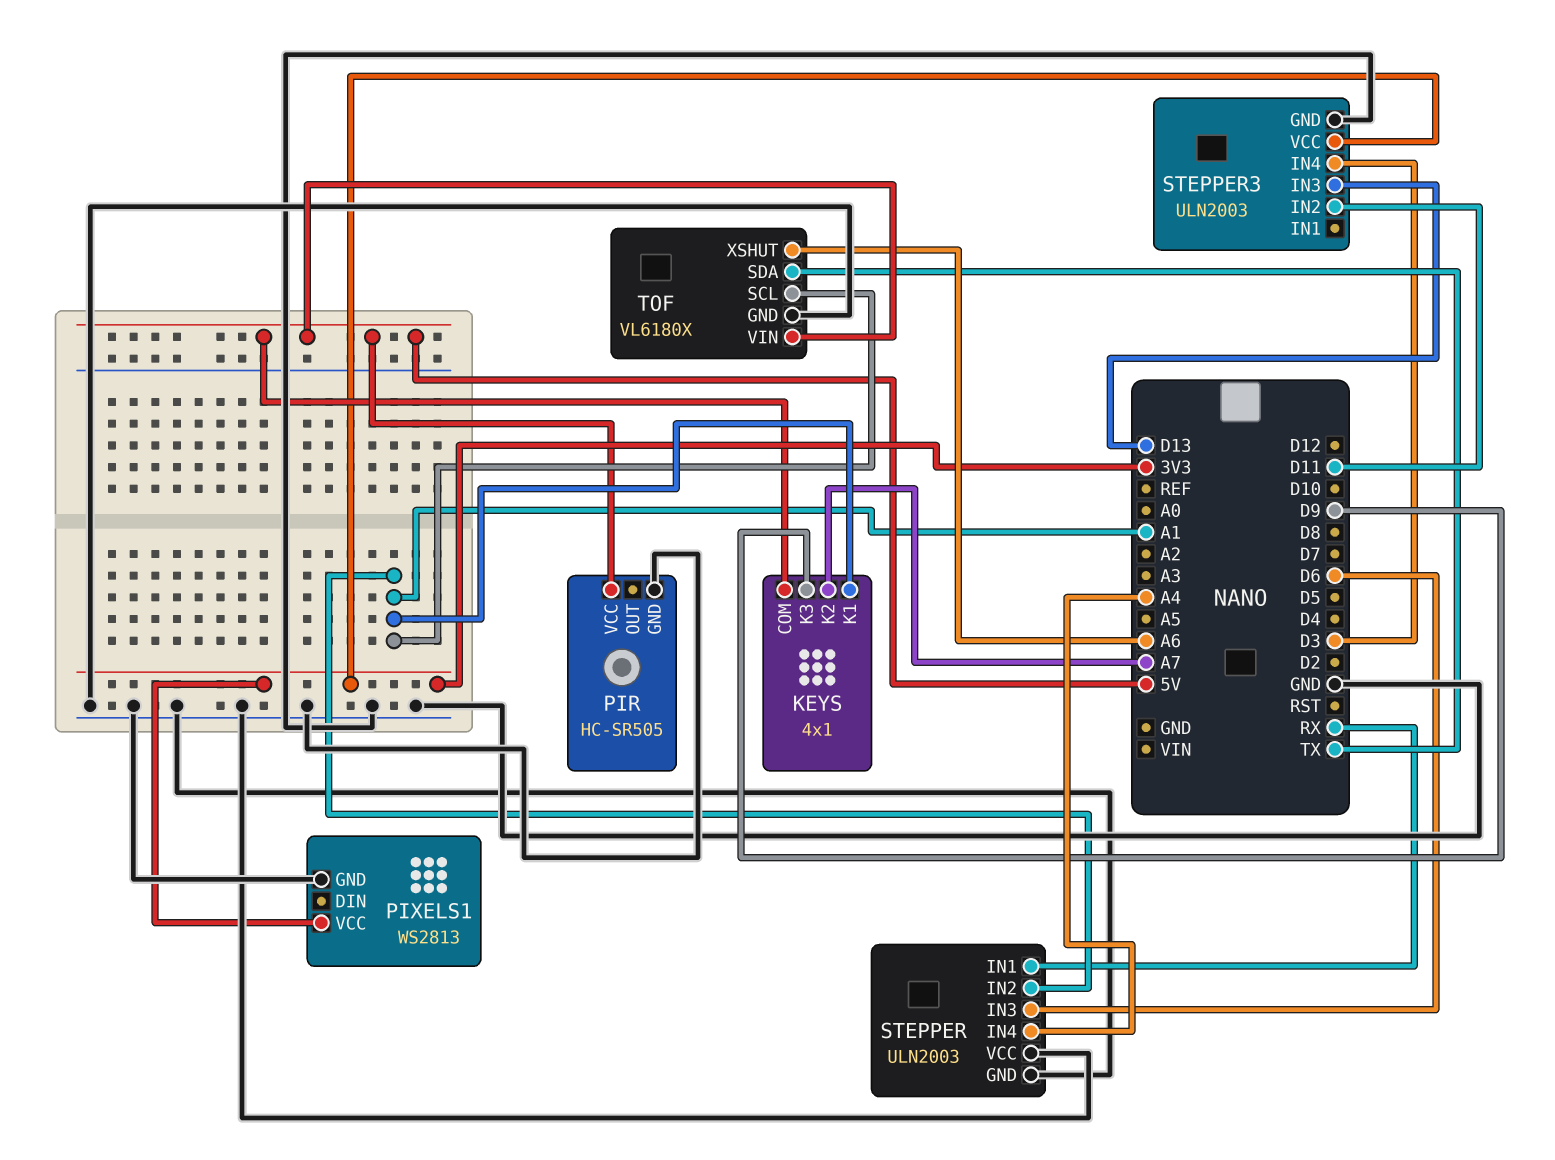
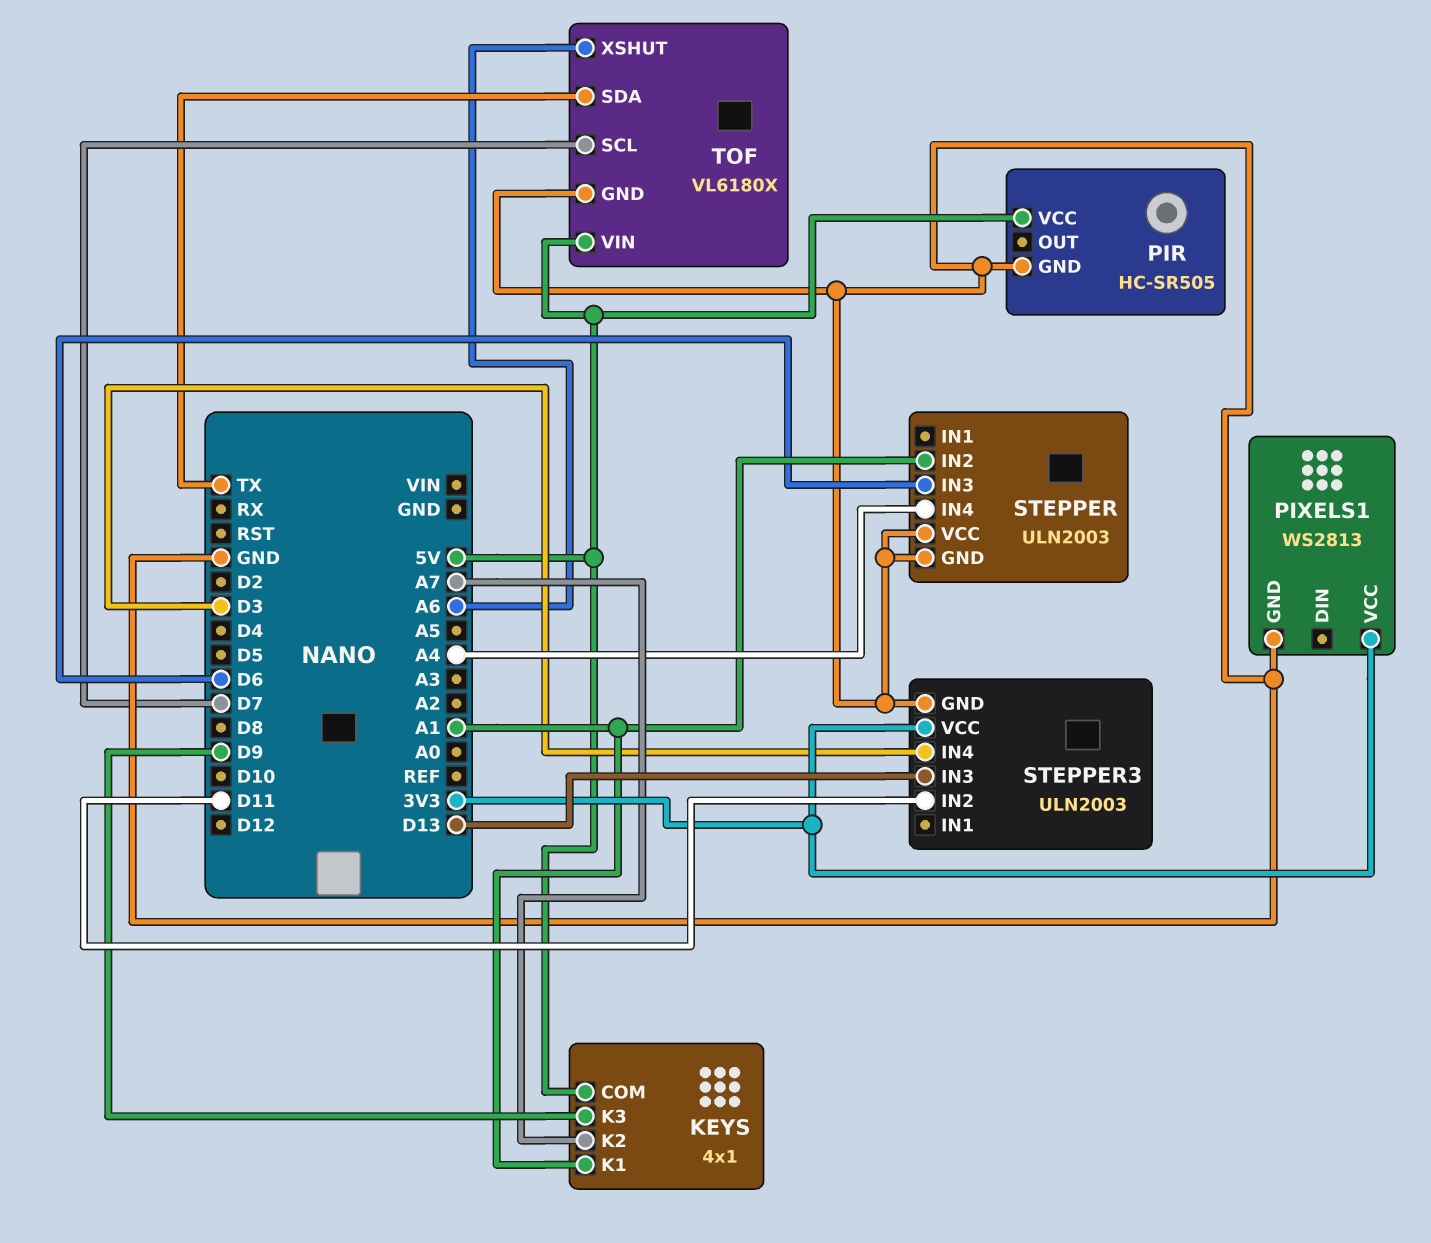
STEPPER pin IN1: RX -> none
TOF pin SCL: A1 -> D7

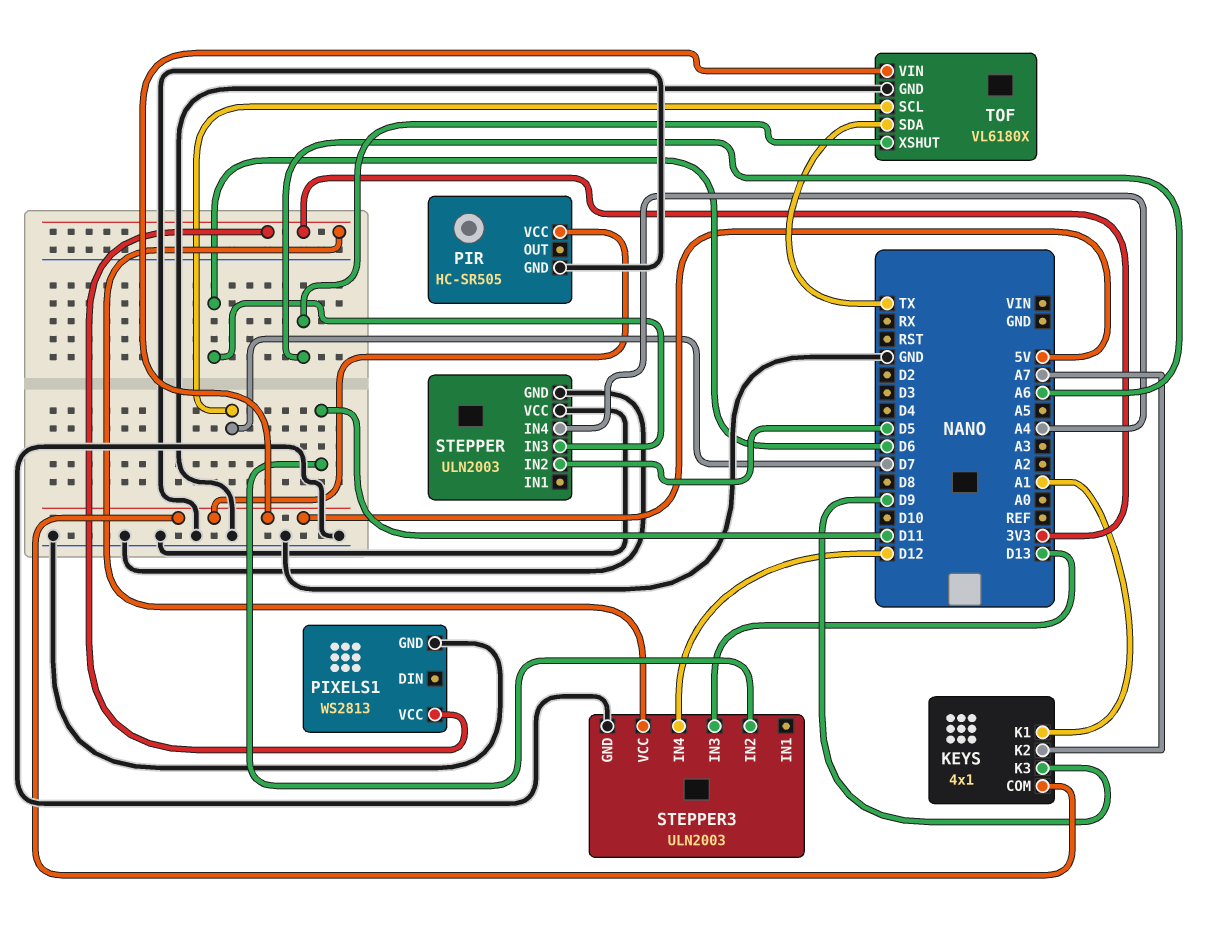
STEPPER pin IN2: A1 -> D5
STEPPER3 pin IN4: D3 -> D12

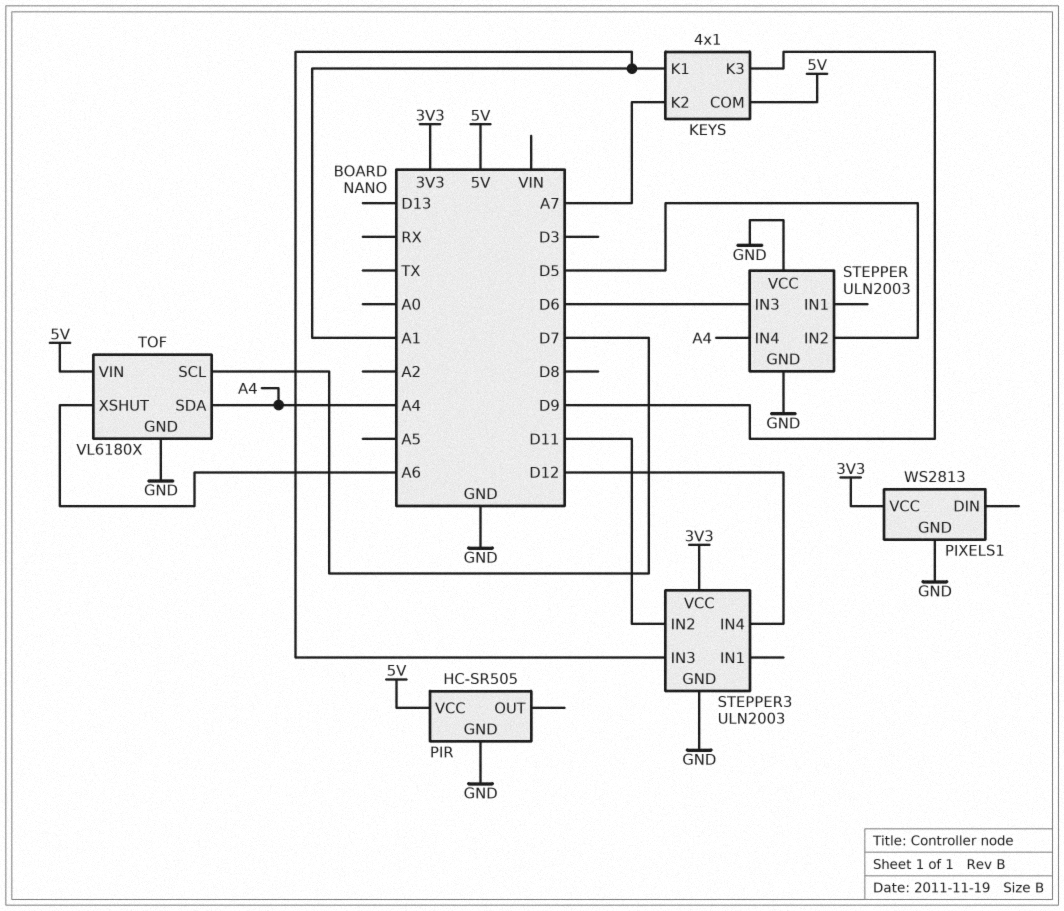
STEPPER3 pin IN3: D13 -> A1
TOF pin SDA: TX -> A4

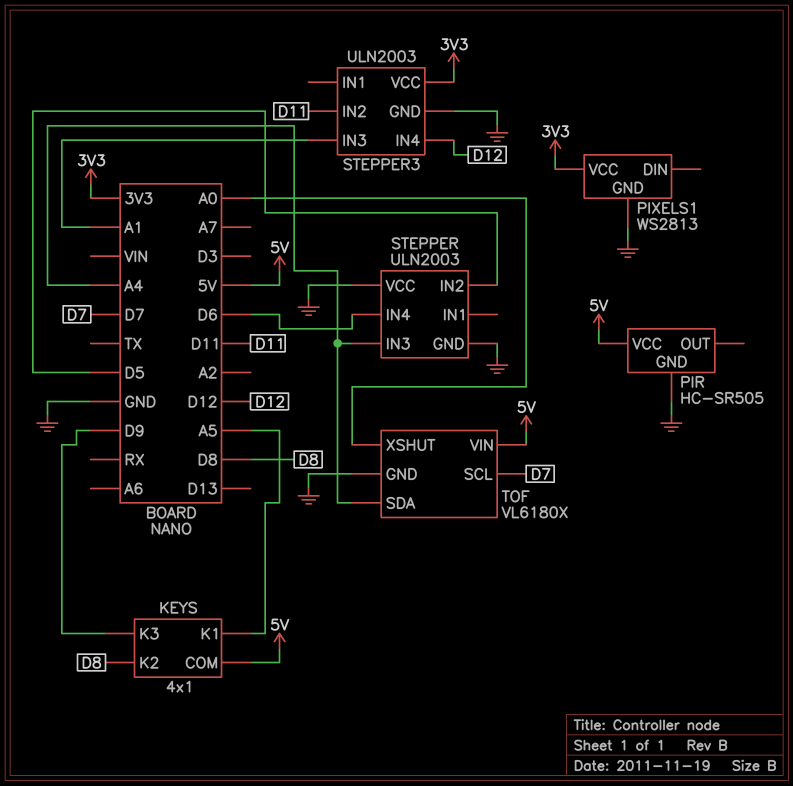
KEYS pin K1: A1 -> A5
KEYS pin K2: A7 -> D8
STEPPER pin IN3: D6 -> A4
STEPPER pin IN4: A4 -> D6
TOF pin XSHUT: A6 -> A0

